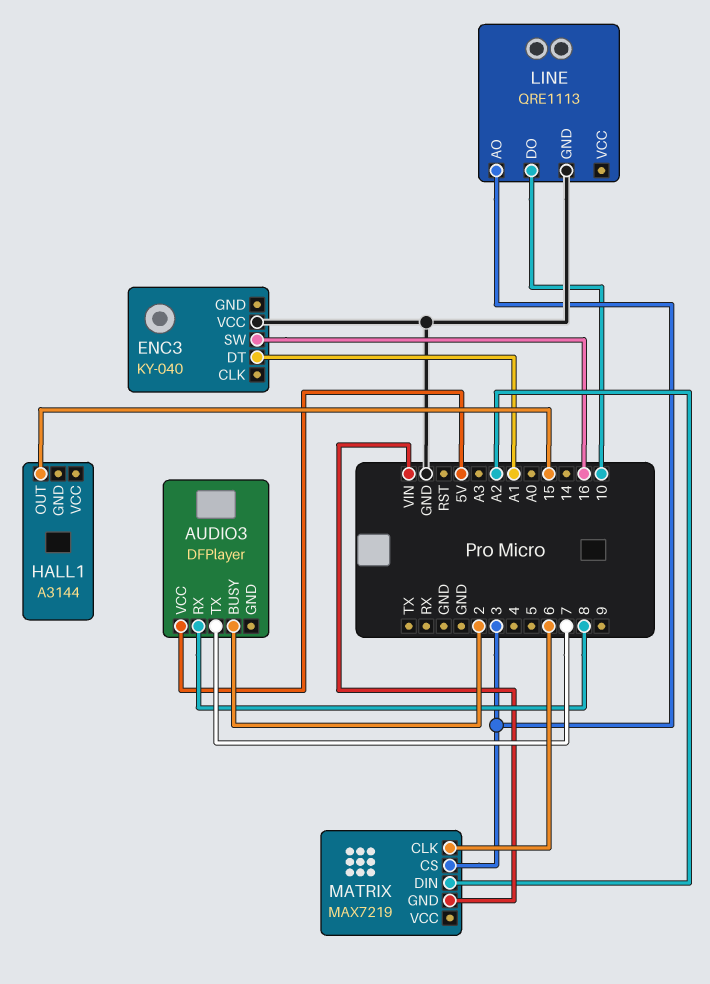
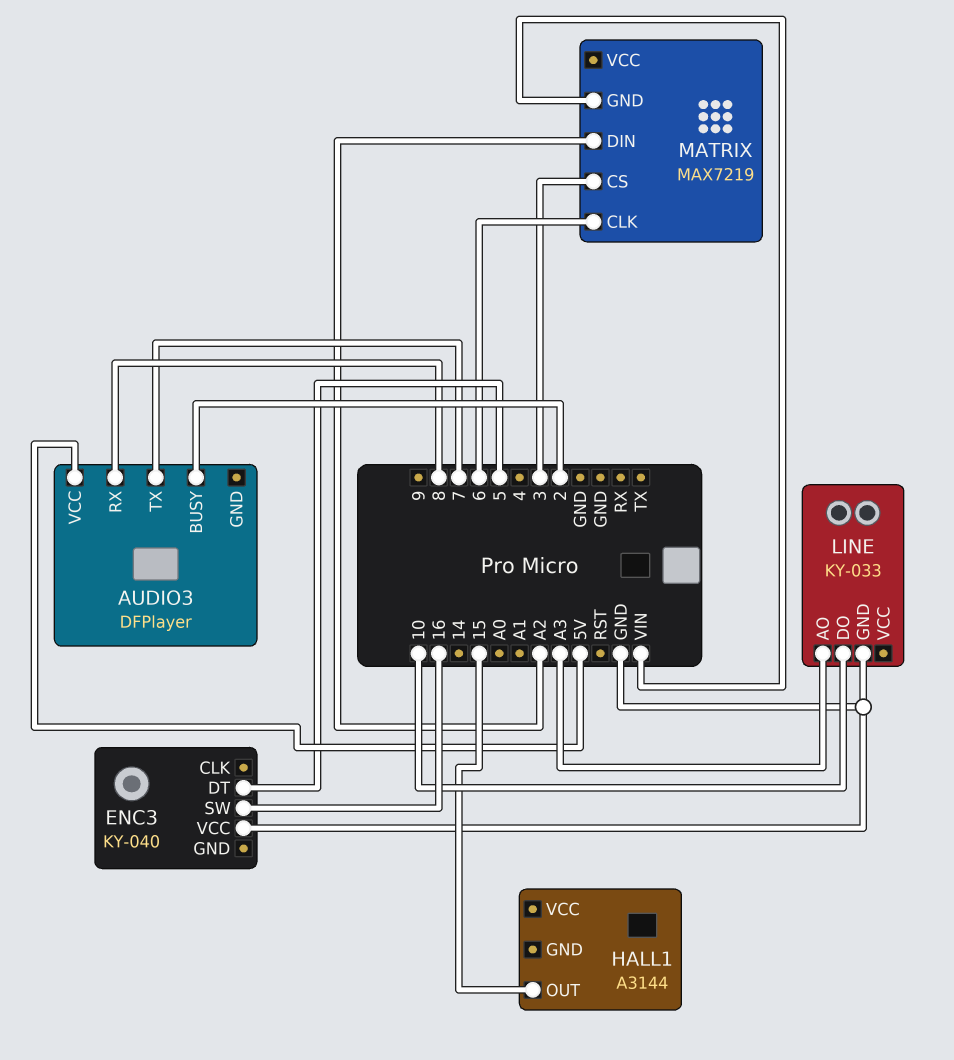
ENC3 pin DT: A1 -> 5
LINE: QRE1113 -> KY-033
LINE pin AO: 3 -> A3

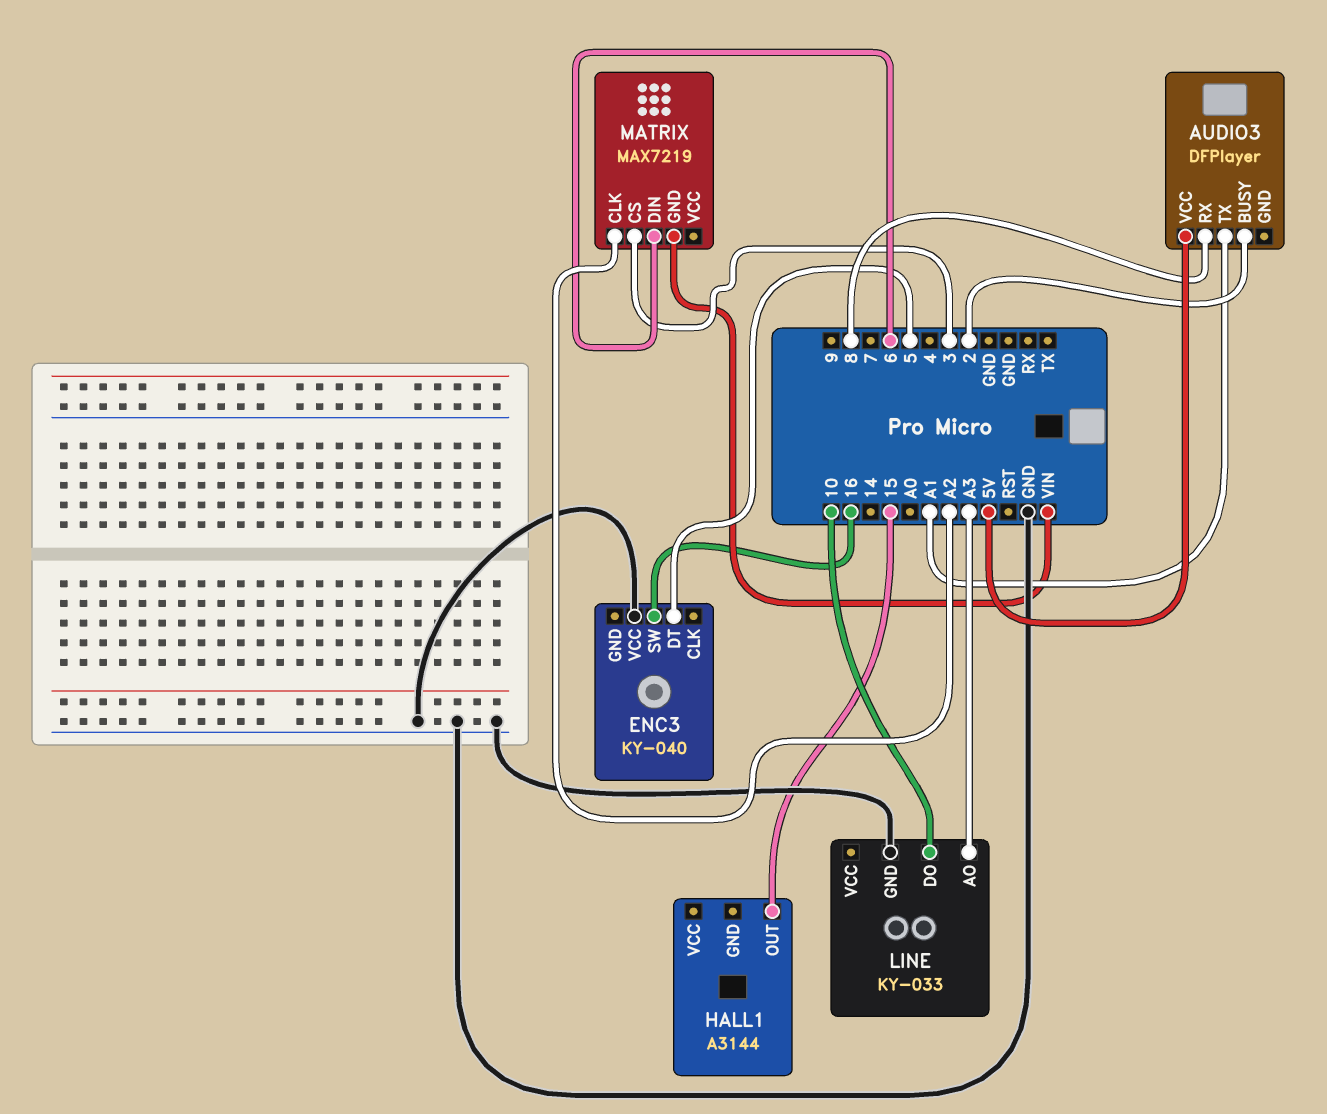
AUDIO3 pin TX: 7 -> A1
MATRIX pin CLK: 6 -> A2
MATRIX pin DIN: A2 -> 6

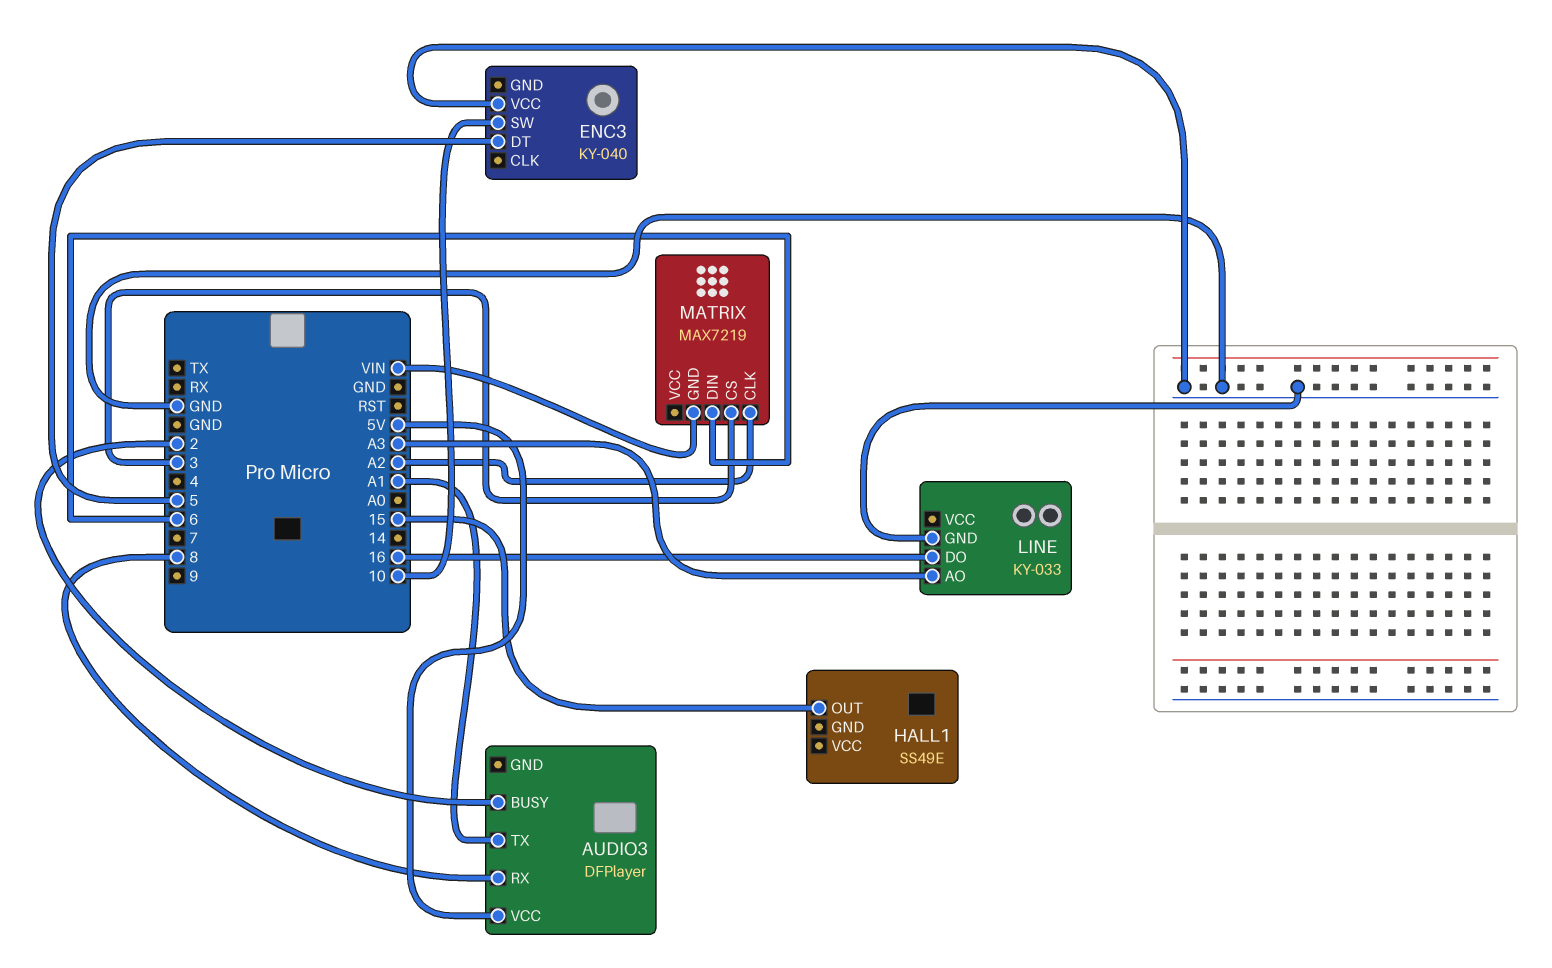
ENC3 pin SW: 16 -> 10
HALL1: A3144 -> SS49E
LINE pin DO: 10 -> 16

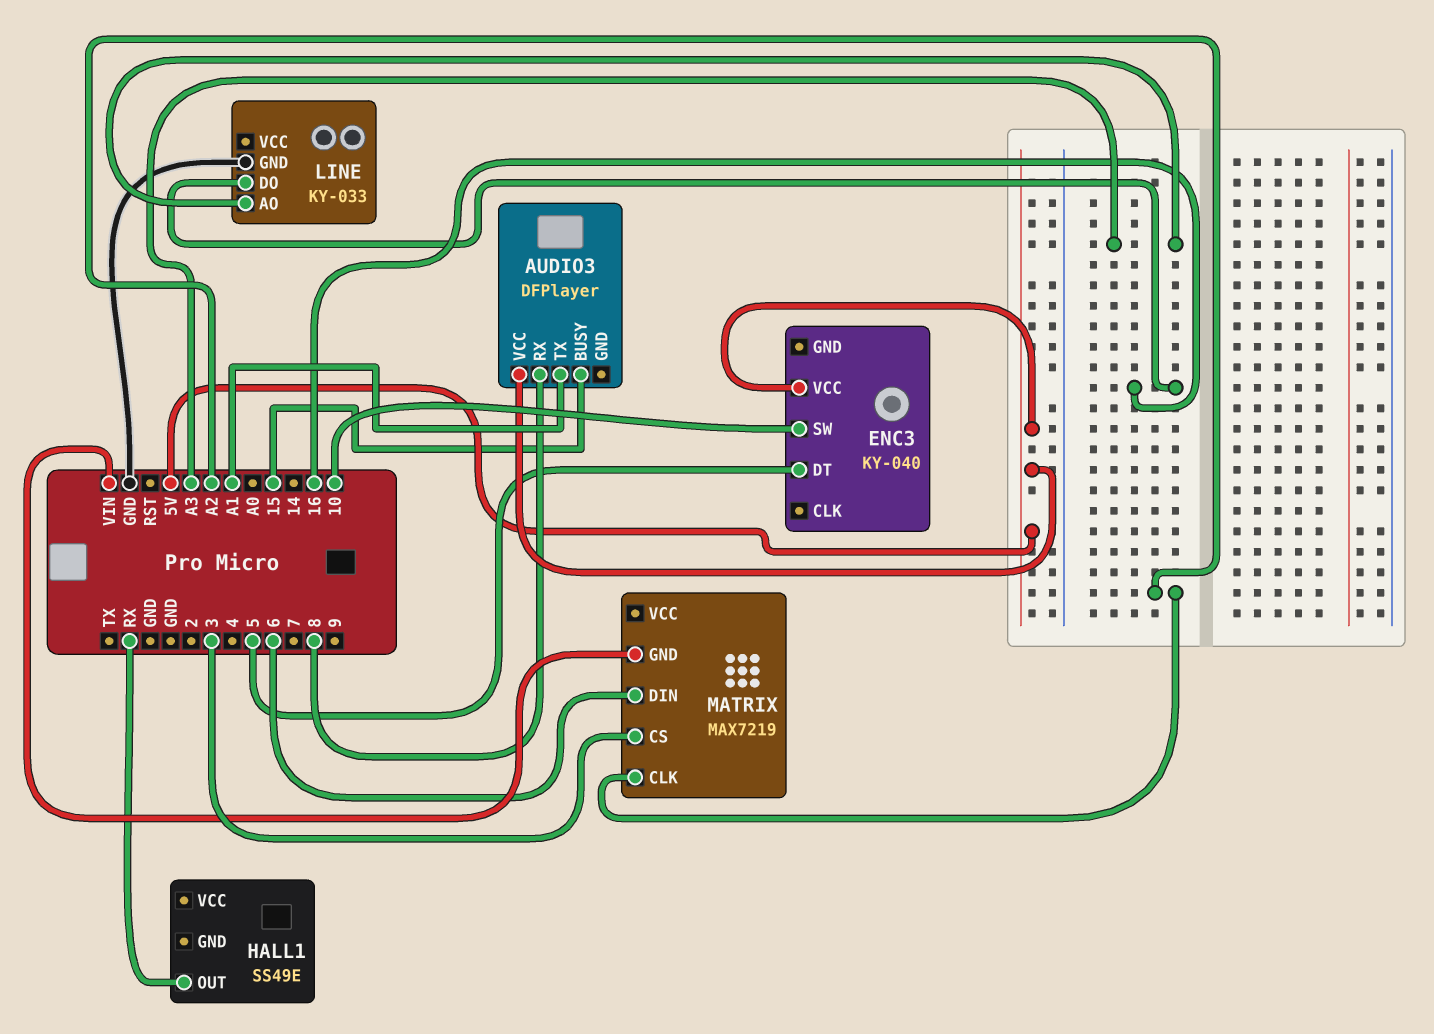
AUDIO3 pin BUSY: 2 -> 15
ENC3 pin VCC: GND -> 5V
HALL1 pin OUT: 15 -> RX

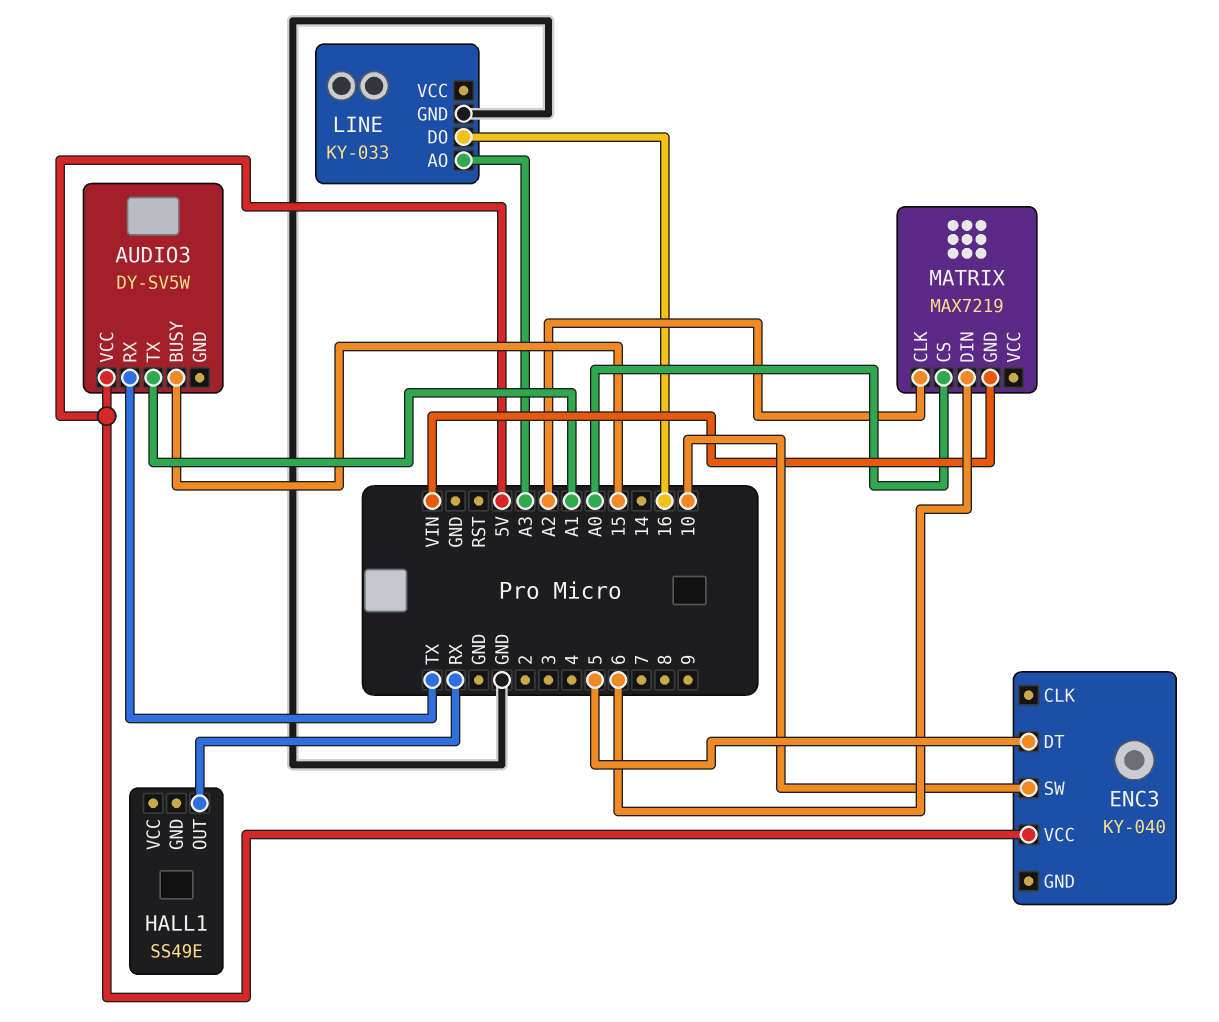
AUDIO3: DFPlayer -> DY-SV5W
AUDIO3 pin RX: 8 -> TX
MATRIX pin CS: 3 -> A0

